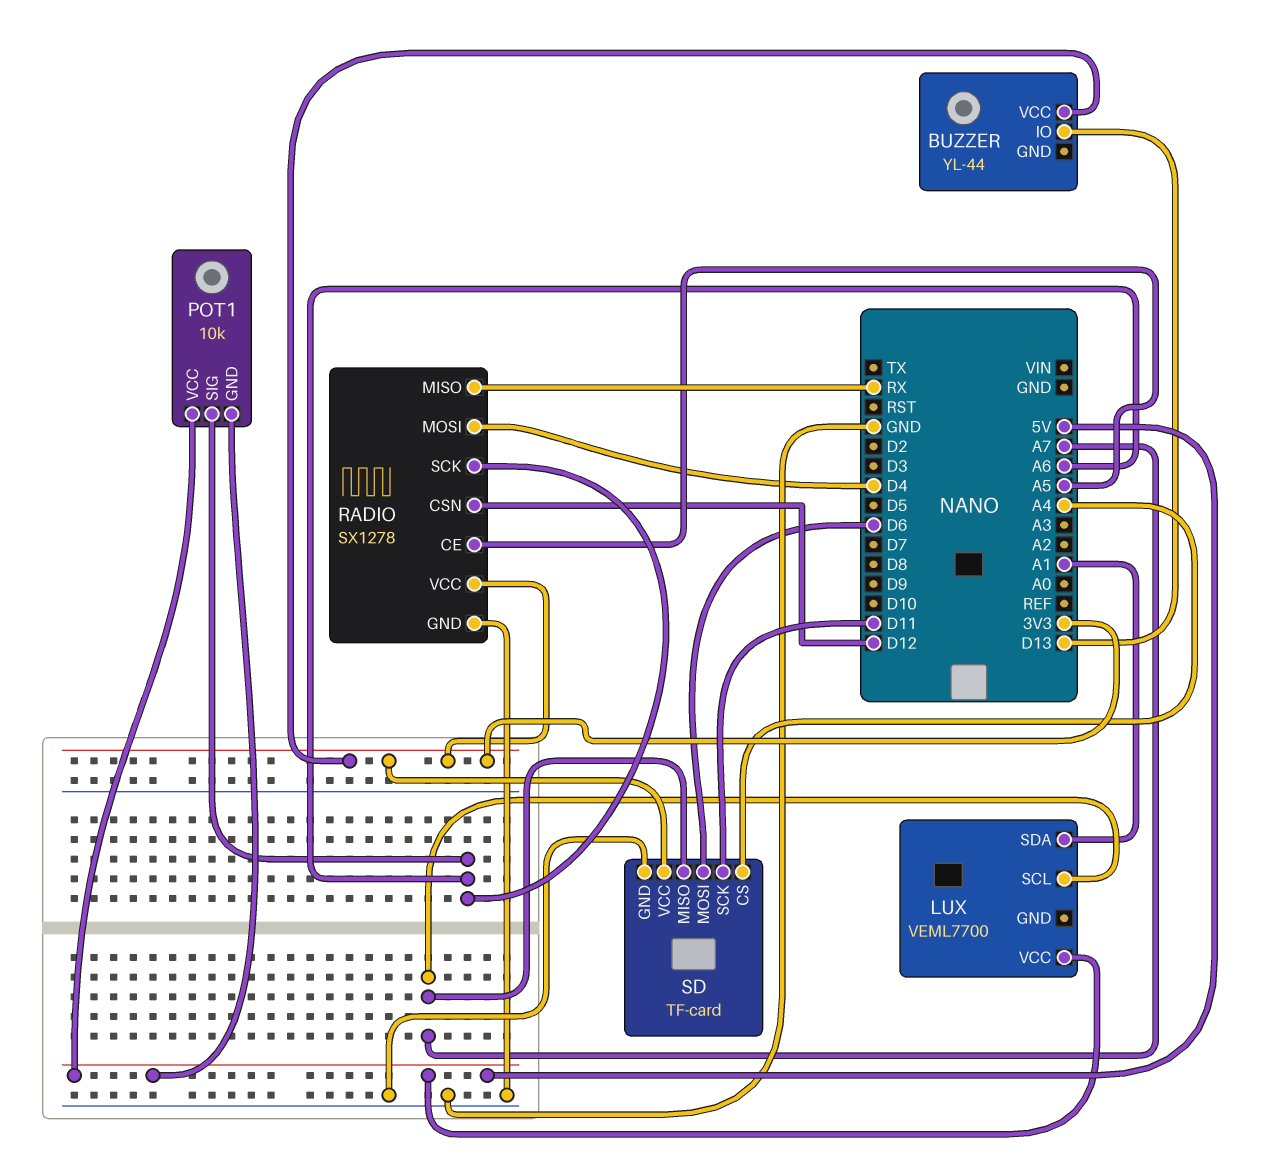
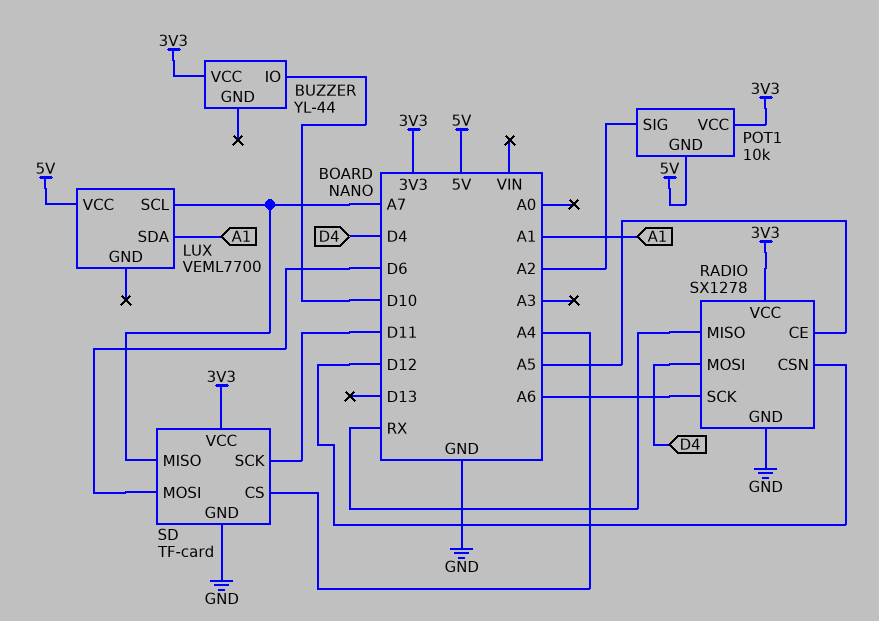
BUZZER pin IO: D13 -> D10
POT1 pin SIG: A6 -> A2
POT1 pin VCC: 5V -> 3V3

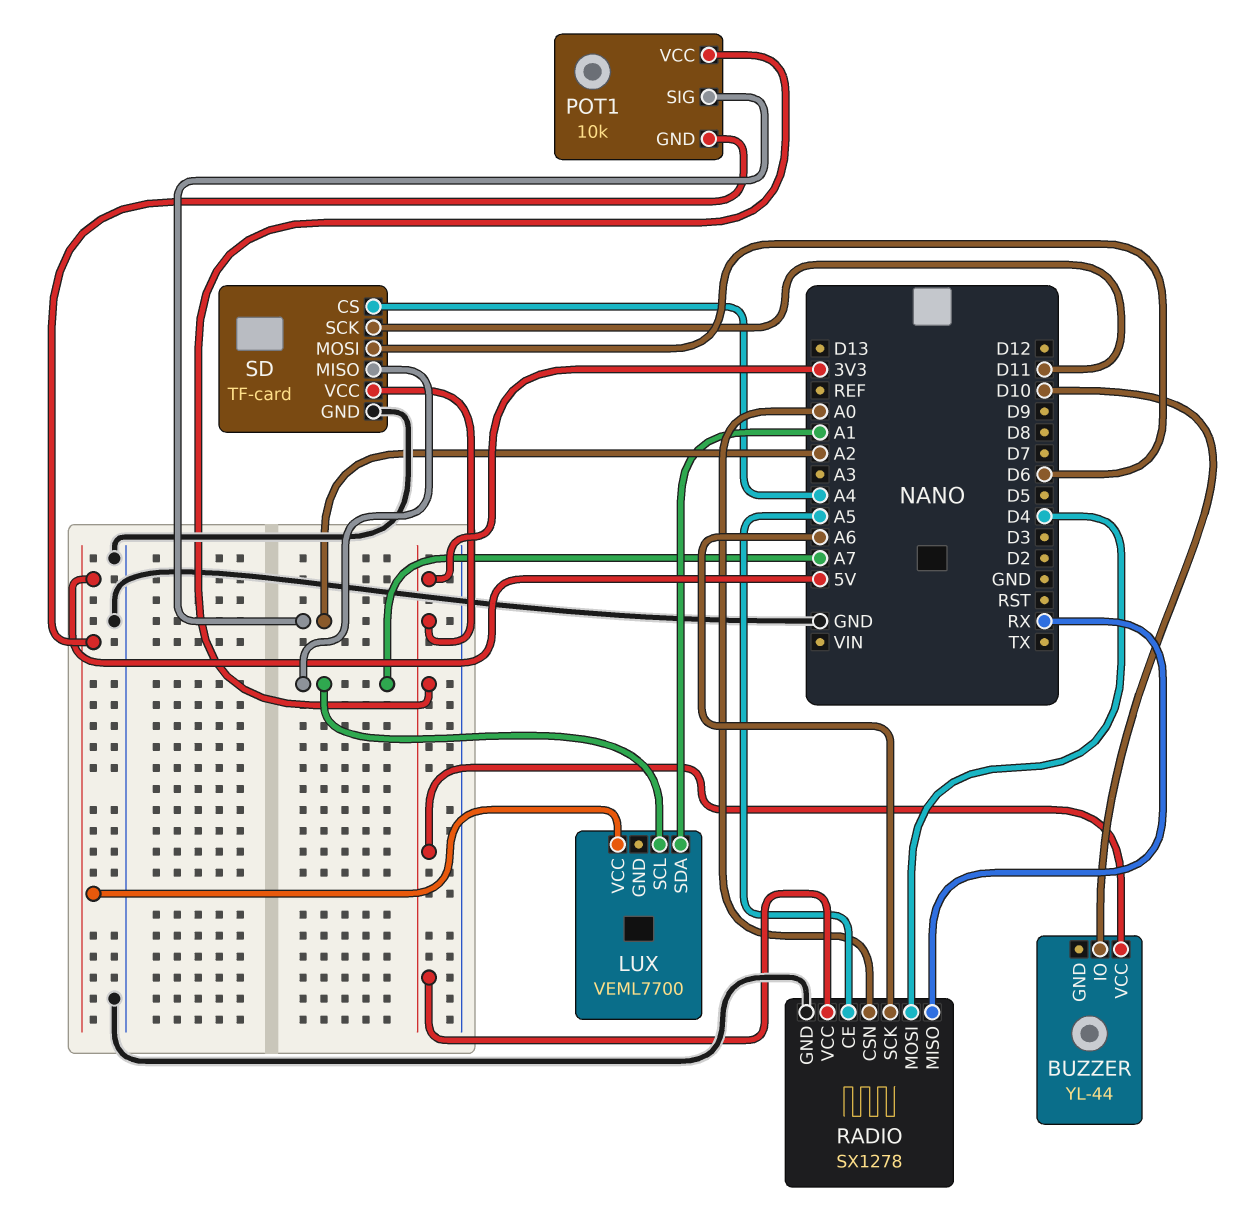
RADIO pin CSN: D12 -> A0

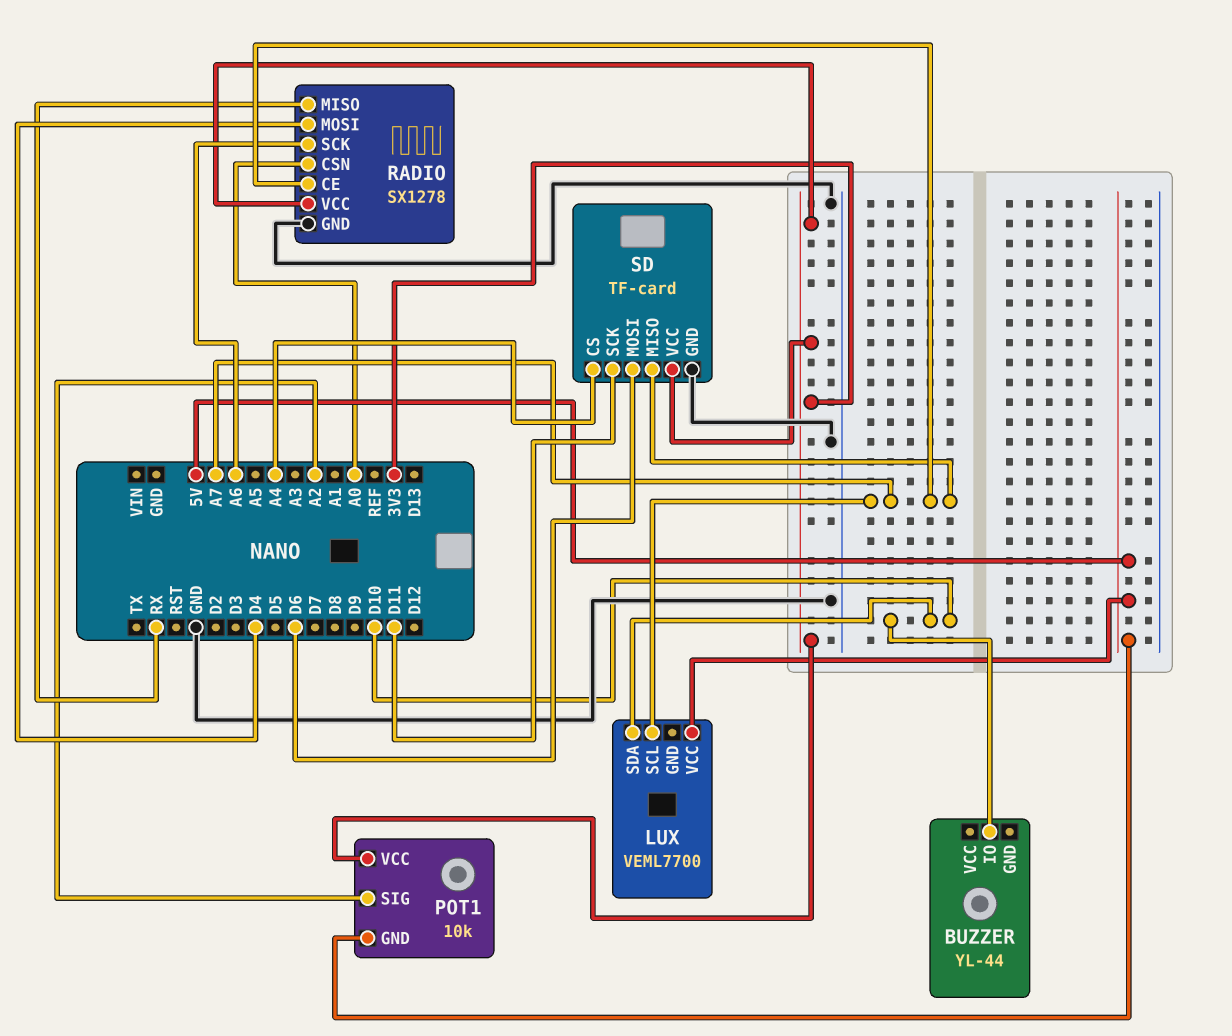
BUZZER pin VCC: 3V3 -> none
LUX pin SDA: A1 -> D10
RADIO pin CE: A5 -> A7

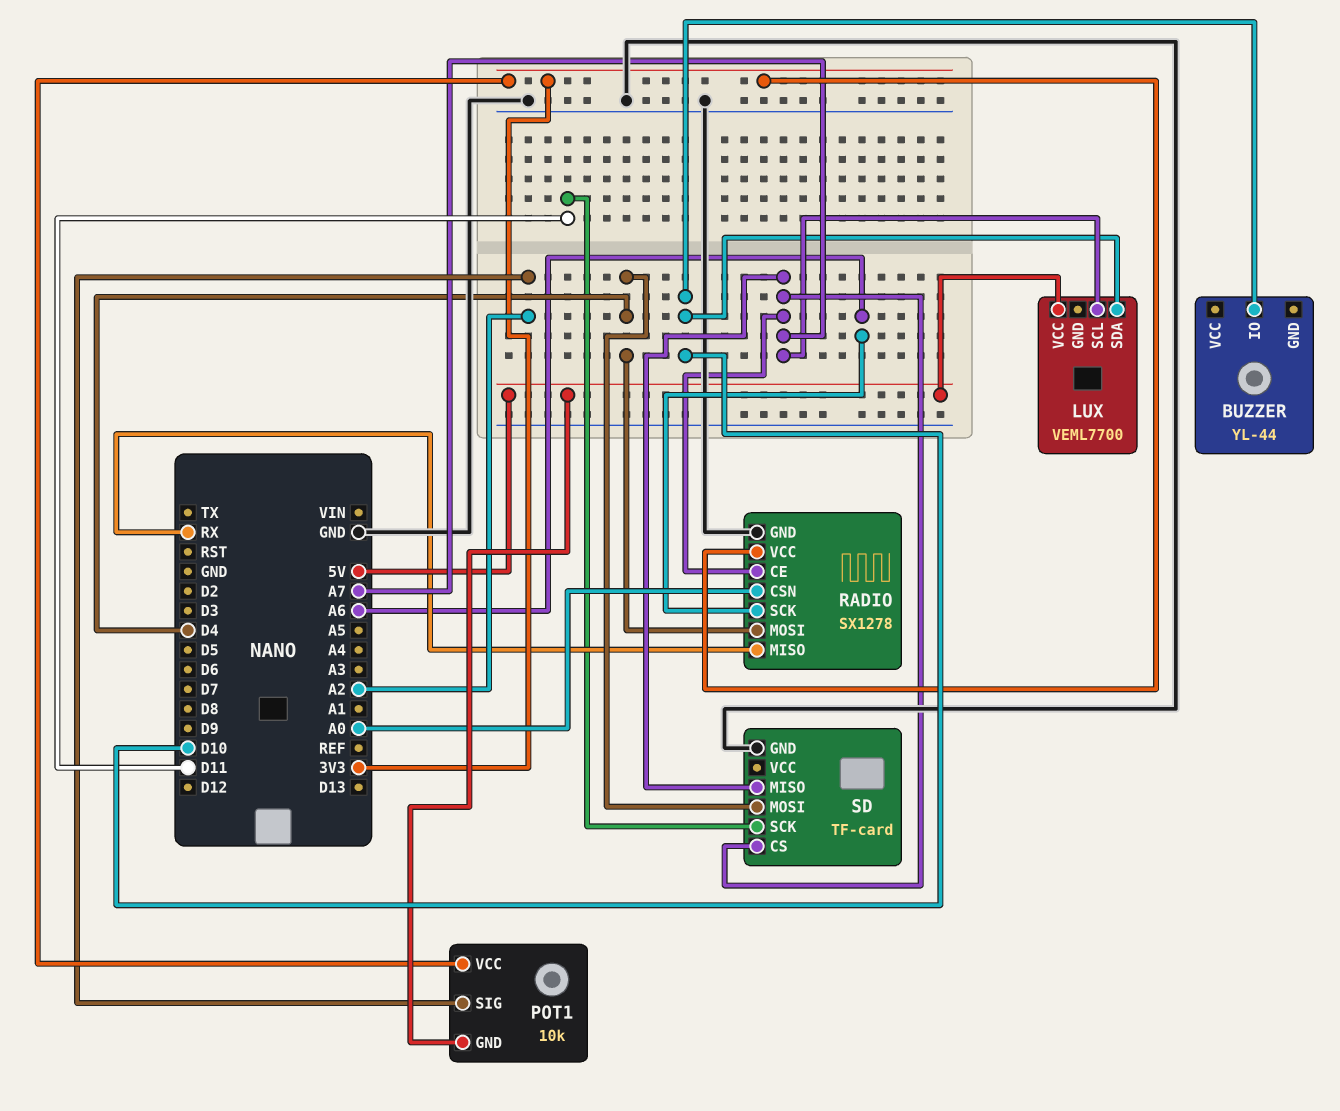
SD pin CS: A4 -> A7
SD pin MOSI: D6 -> D4
SD pin VCC: 3V3 -> none

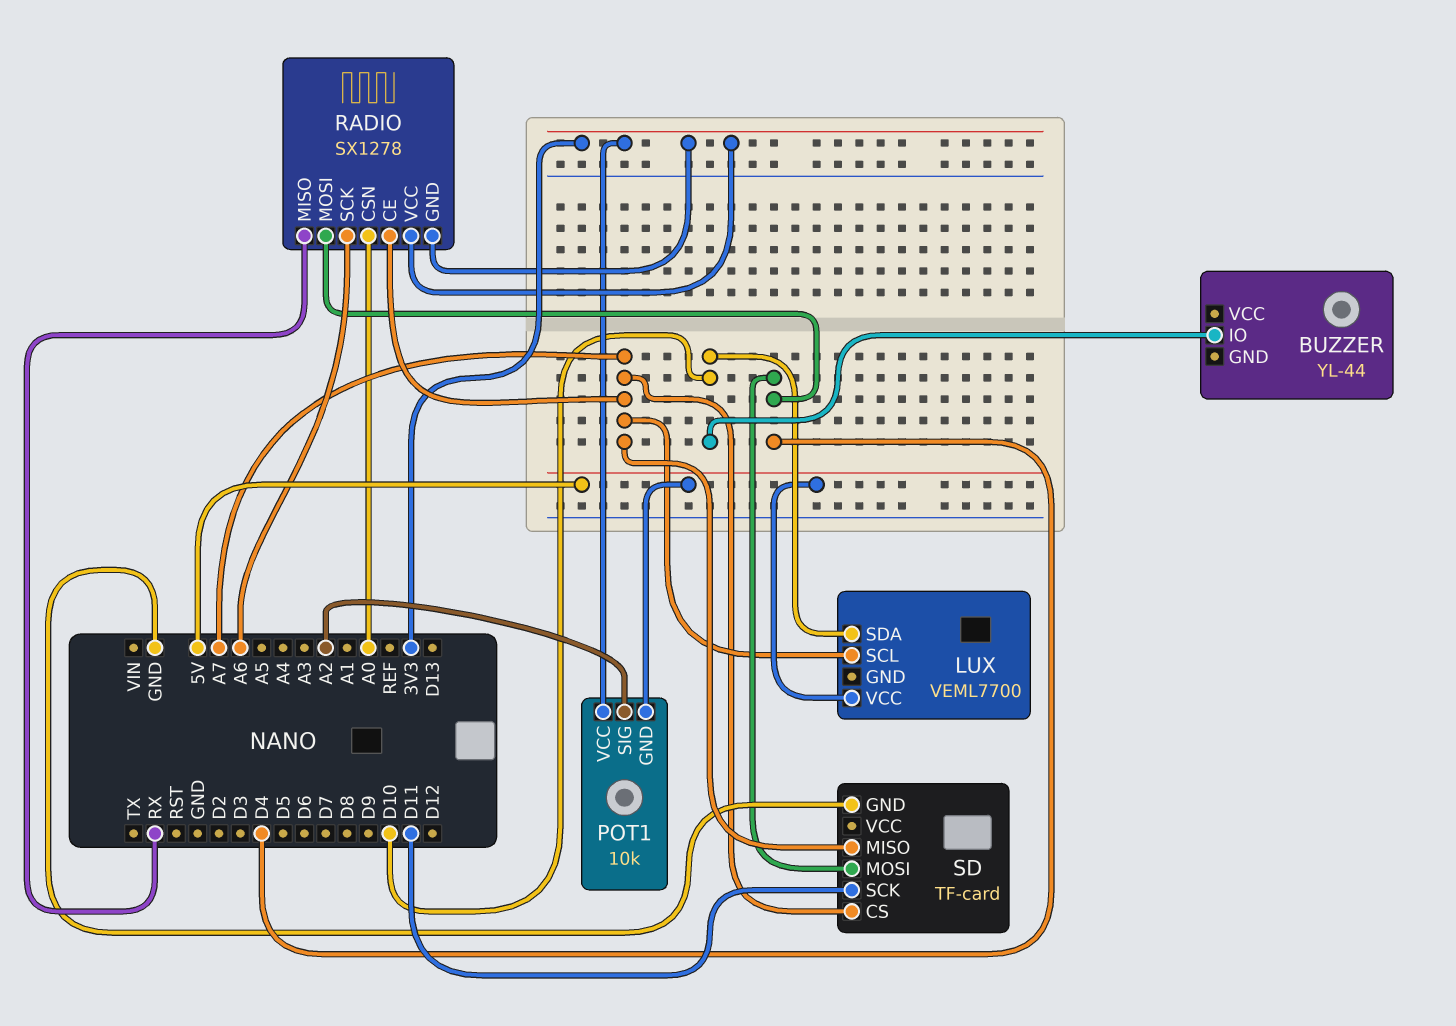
RADIO pin GND: GND -> 3V3

